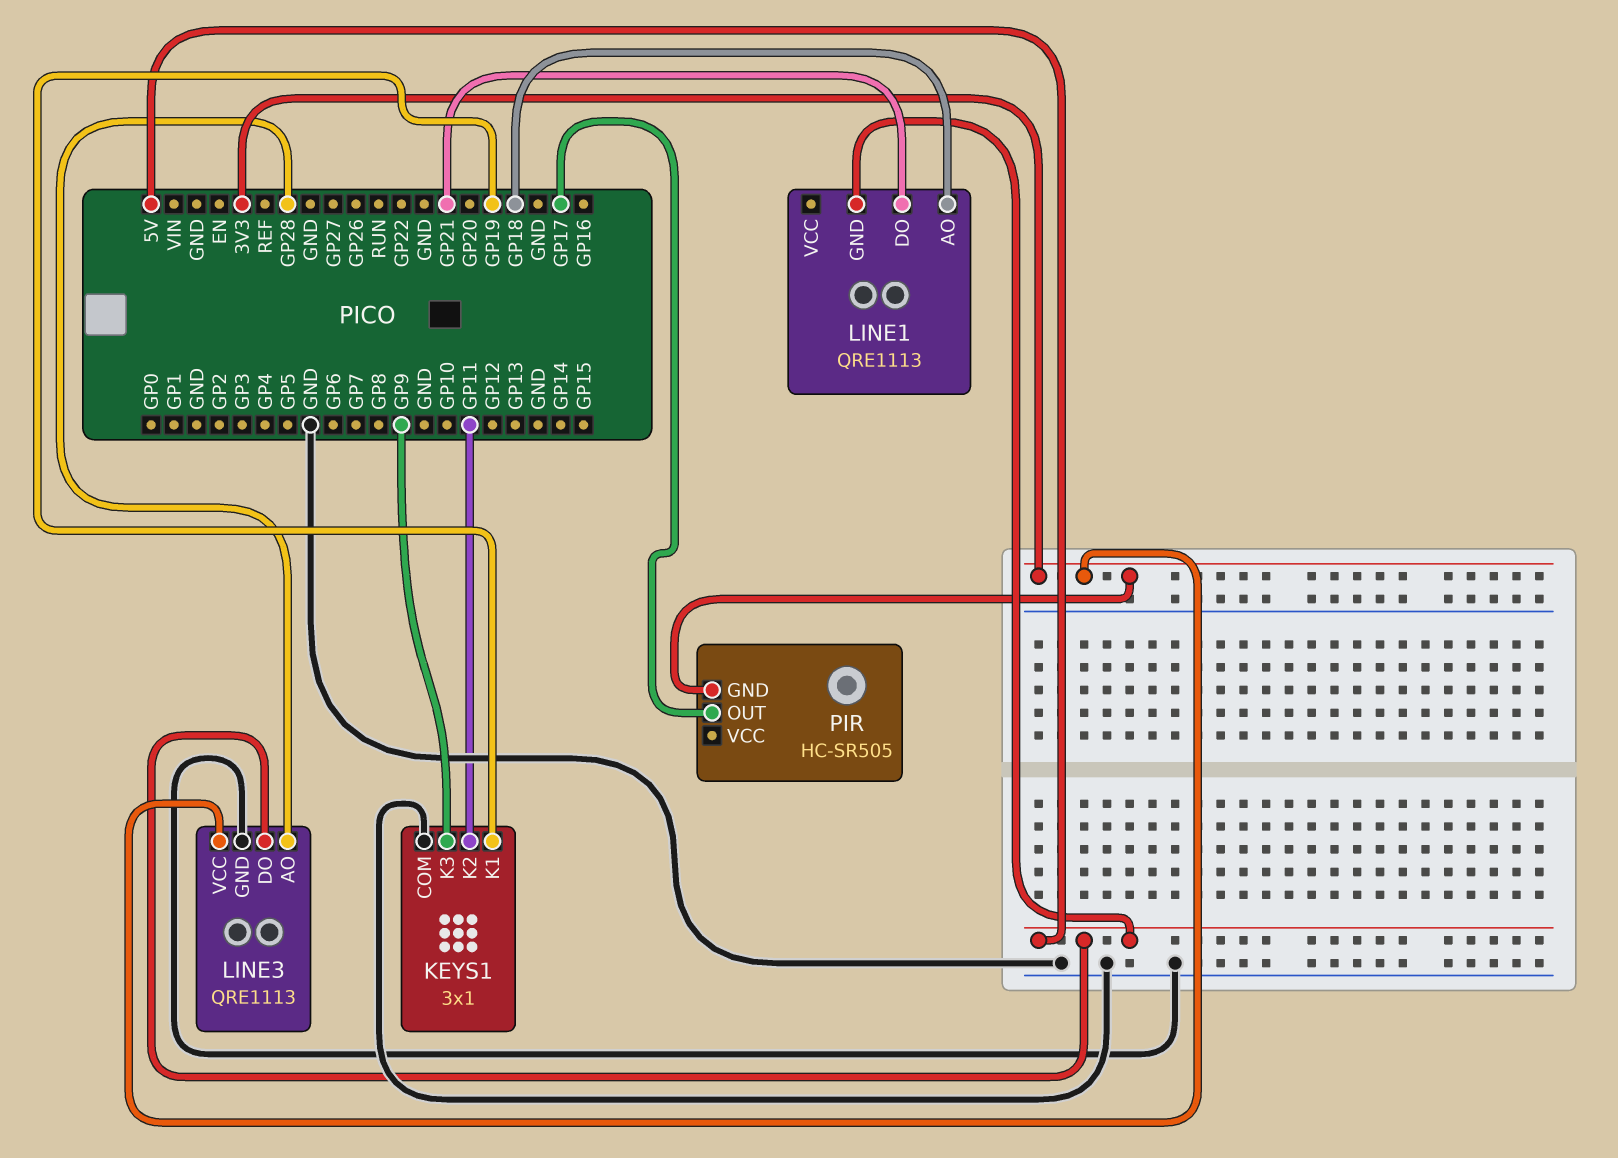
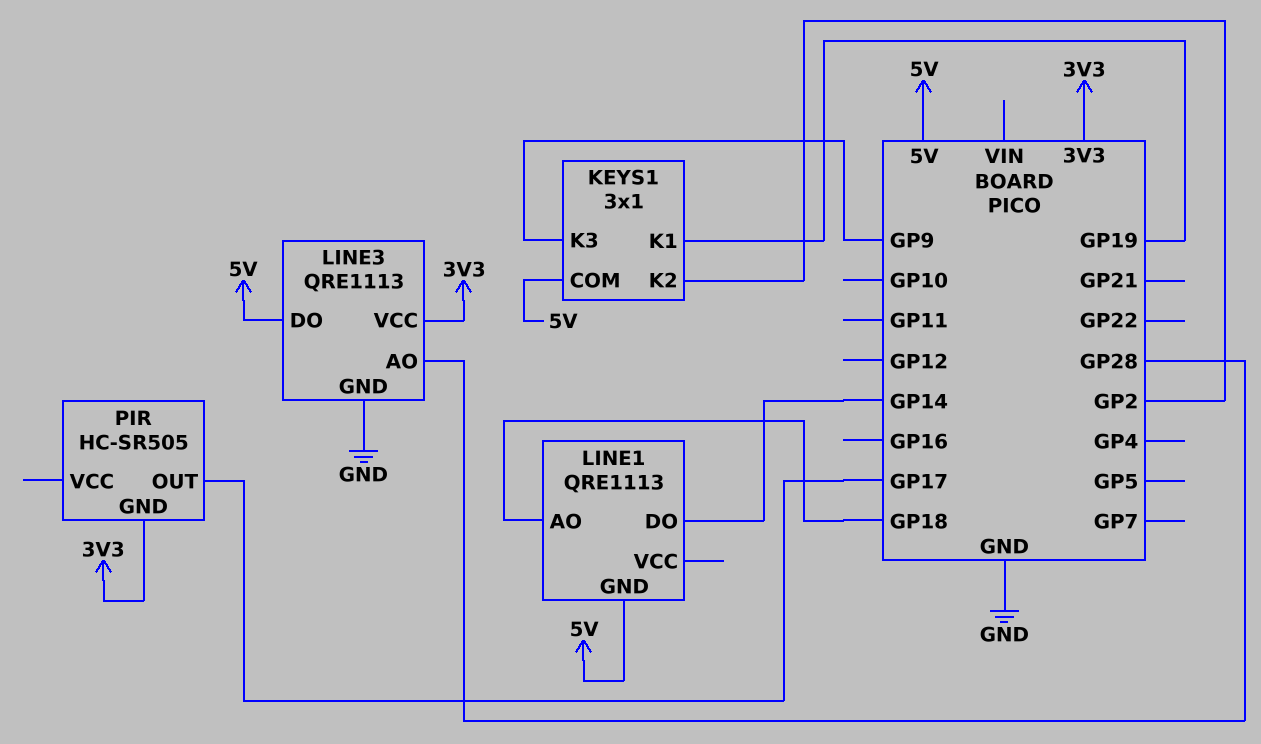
KEYS1 pin COM: GND -> 5V
KEYS1 pin K2: GP11 -> GP2
LINE1 pin DO: GP21 -> GP14

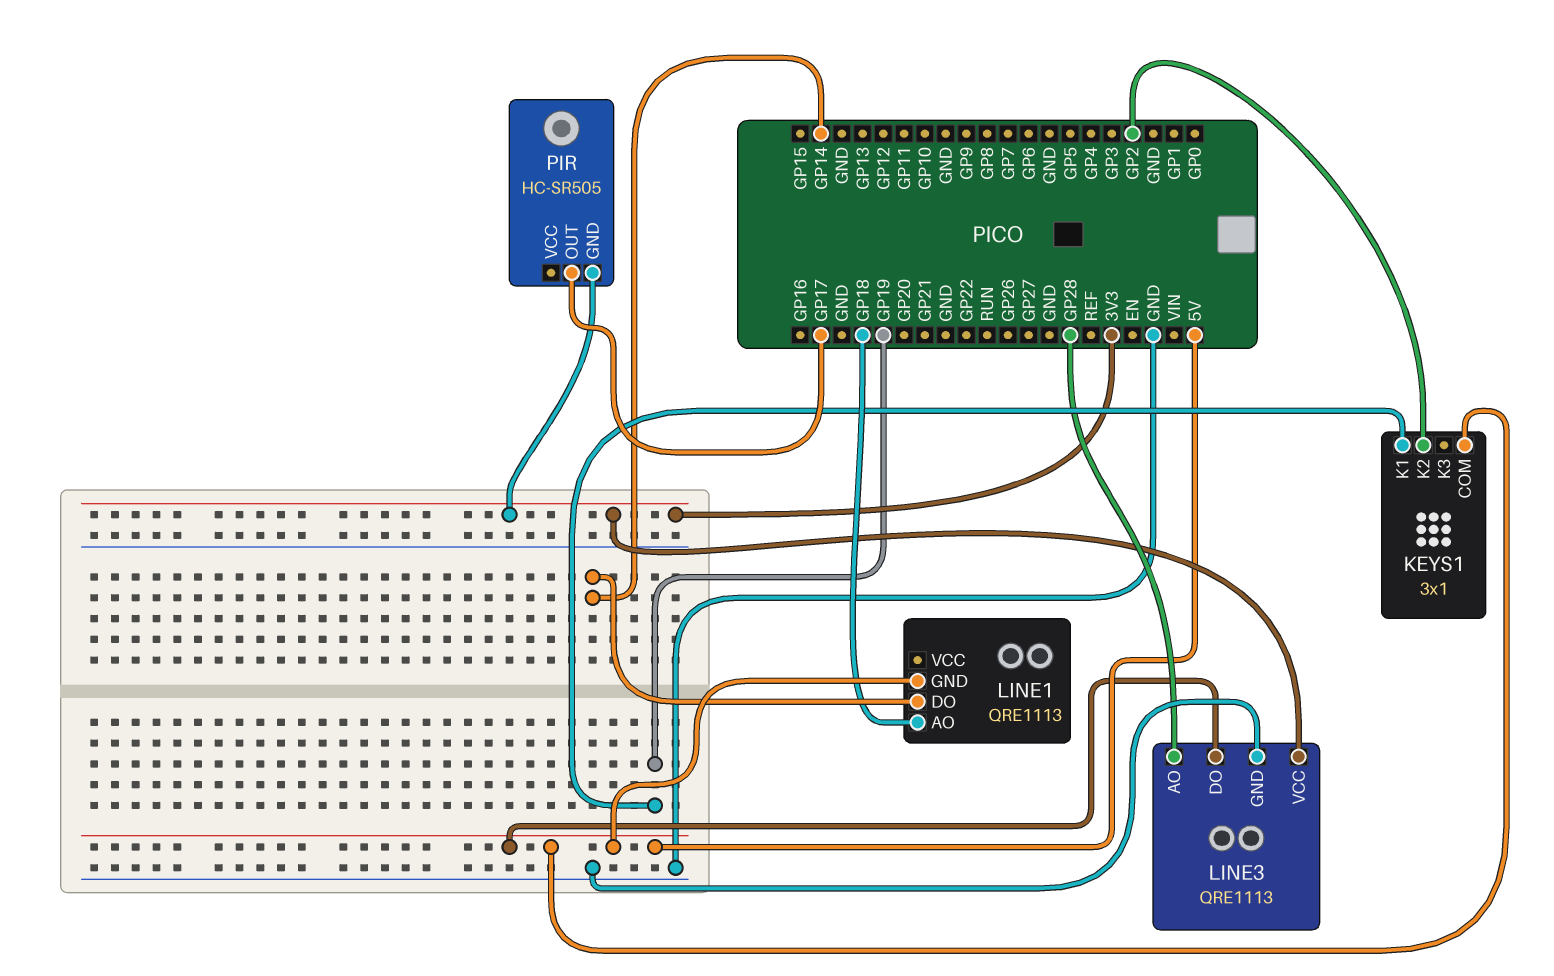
KEYS1 pin K3: GP9 -> none

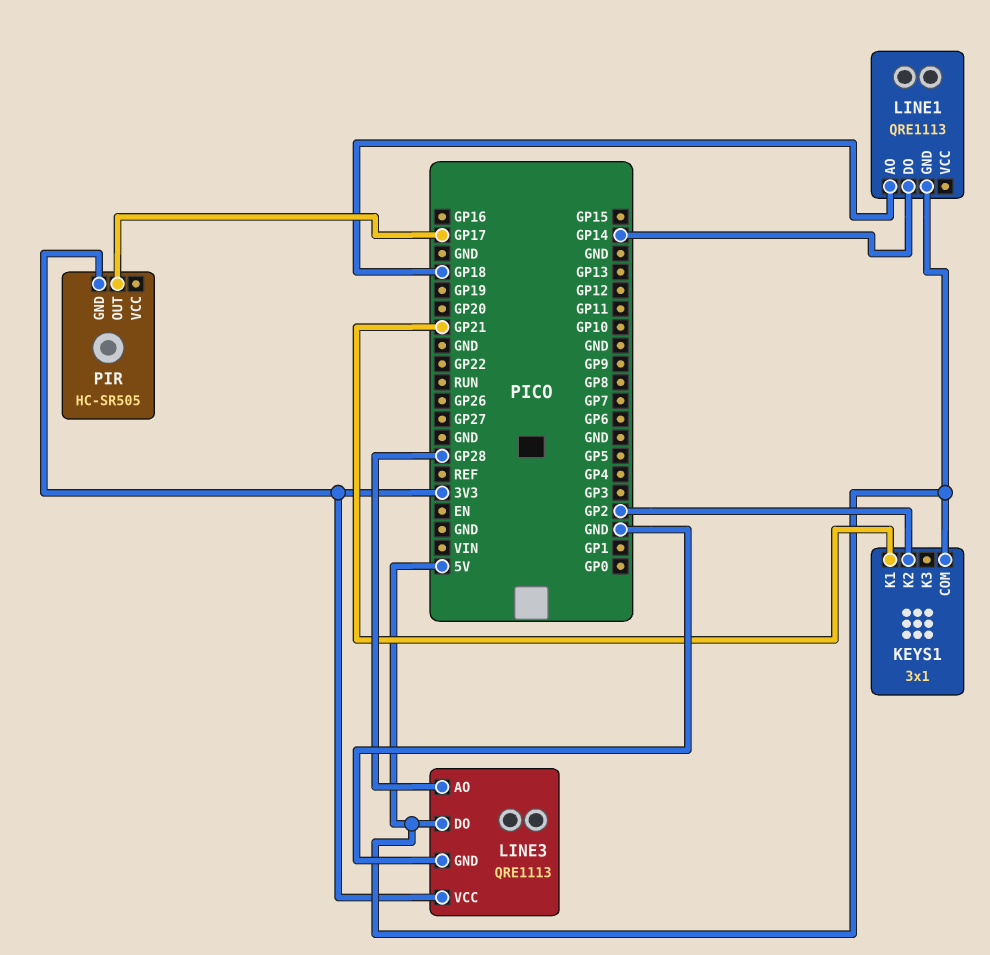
KEYS1 pin K1: GP19 -> GP21

